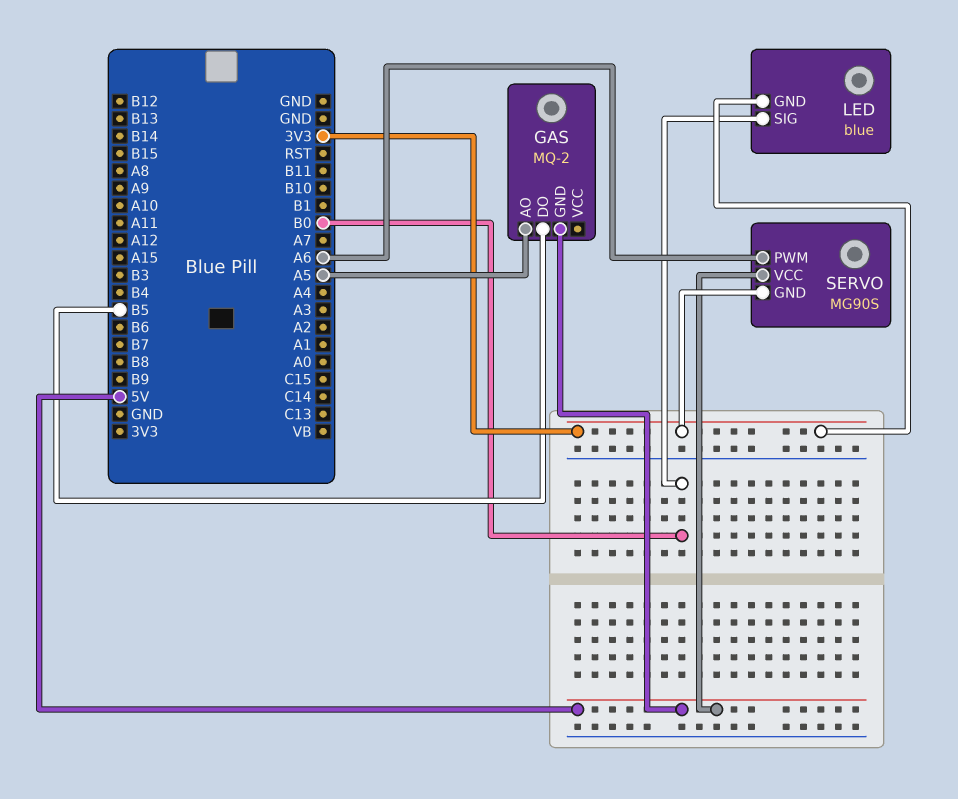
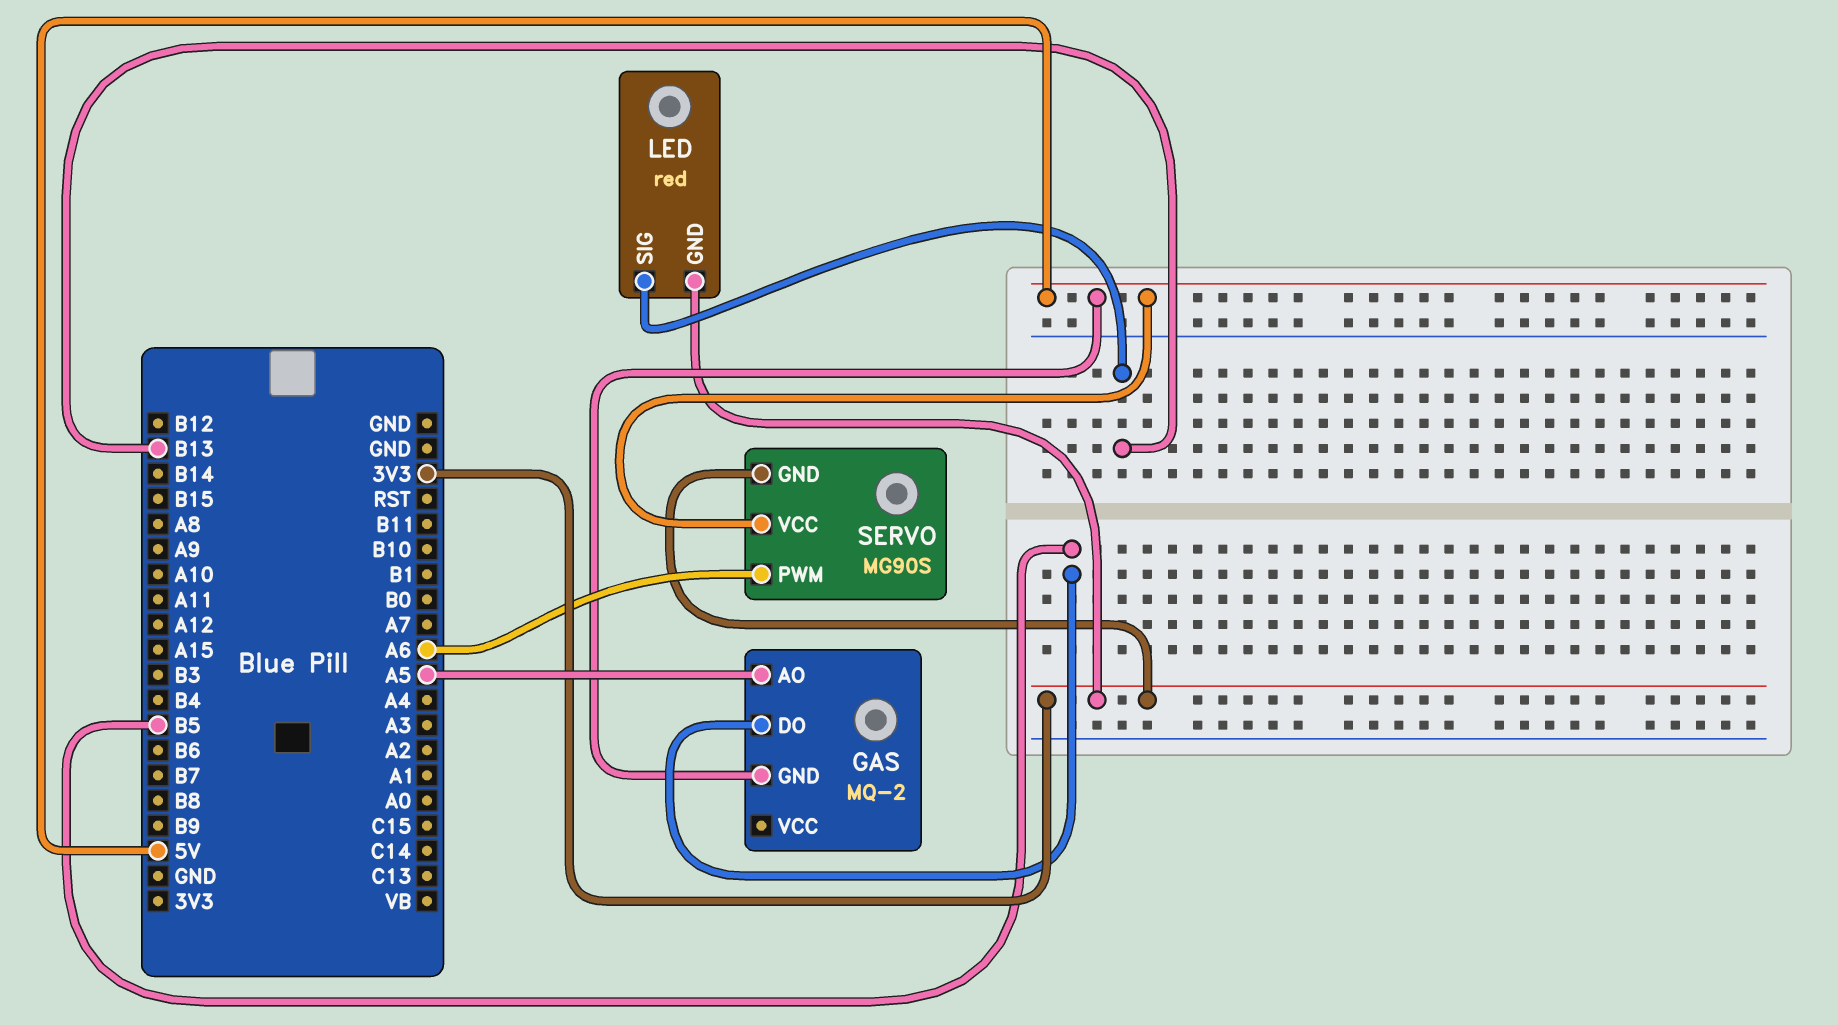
LED: blue -> red
LED pin SIG: B0 -> B13

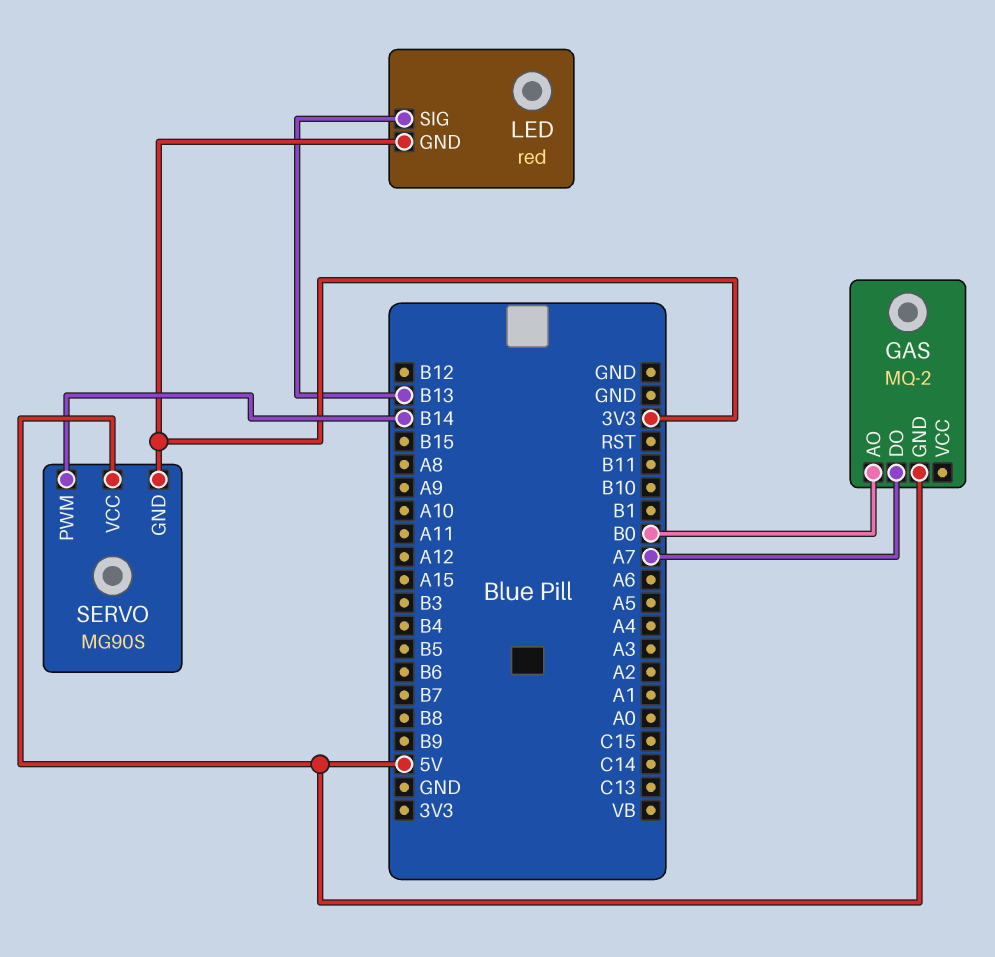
GAS pin AO: A5 -> B0
GAS pin DO: B5 -> A7
SERVO pin PWM: A6 -> B14

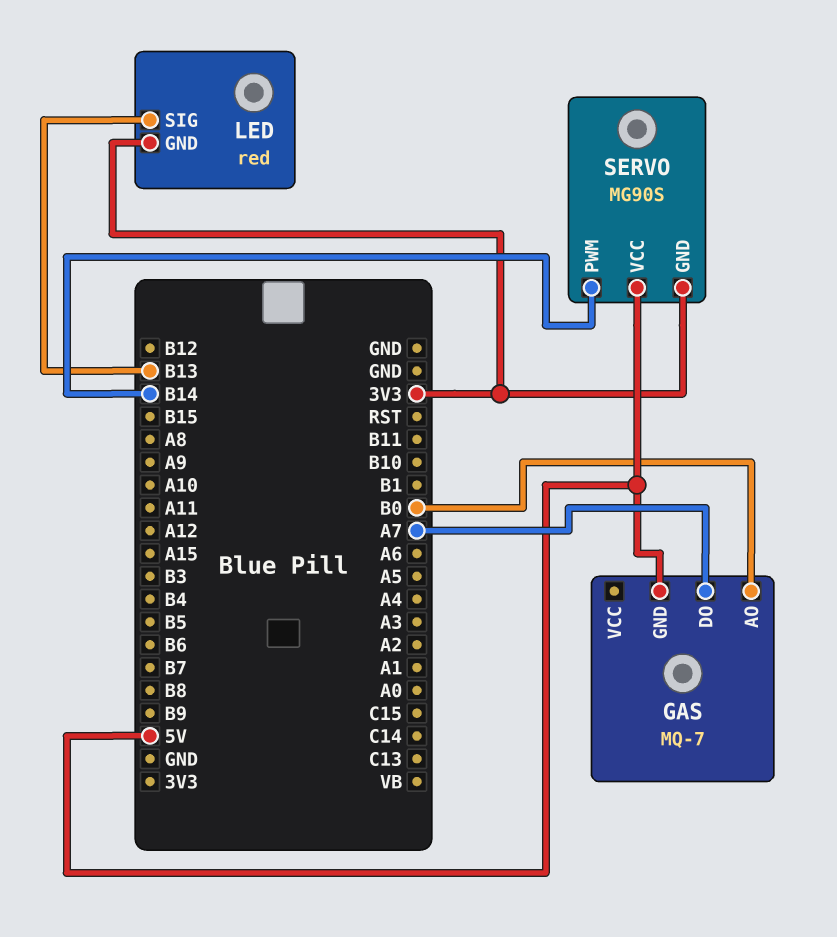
GAS: MQ-2 -> MQ-7

